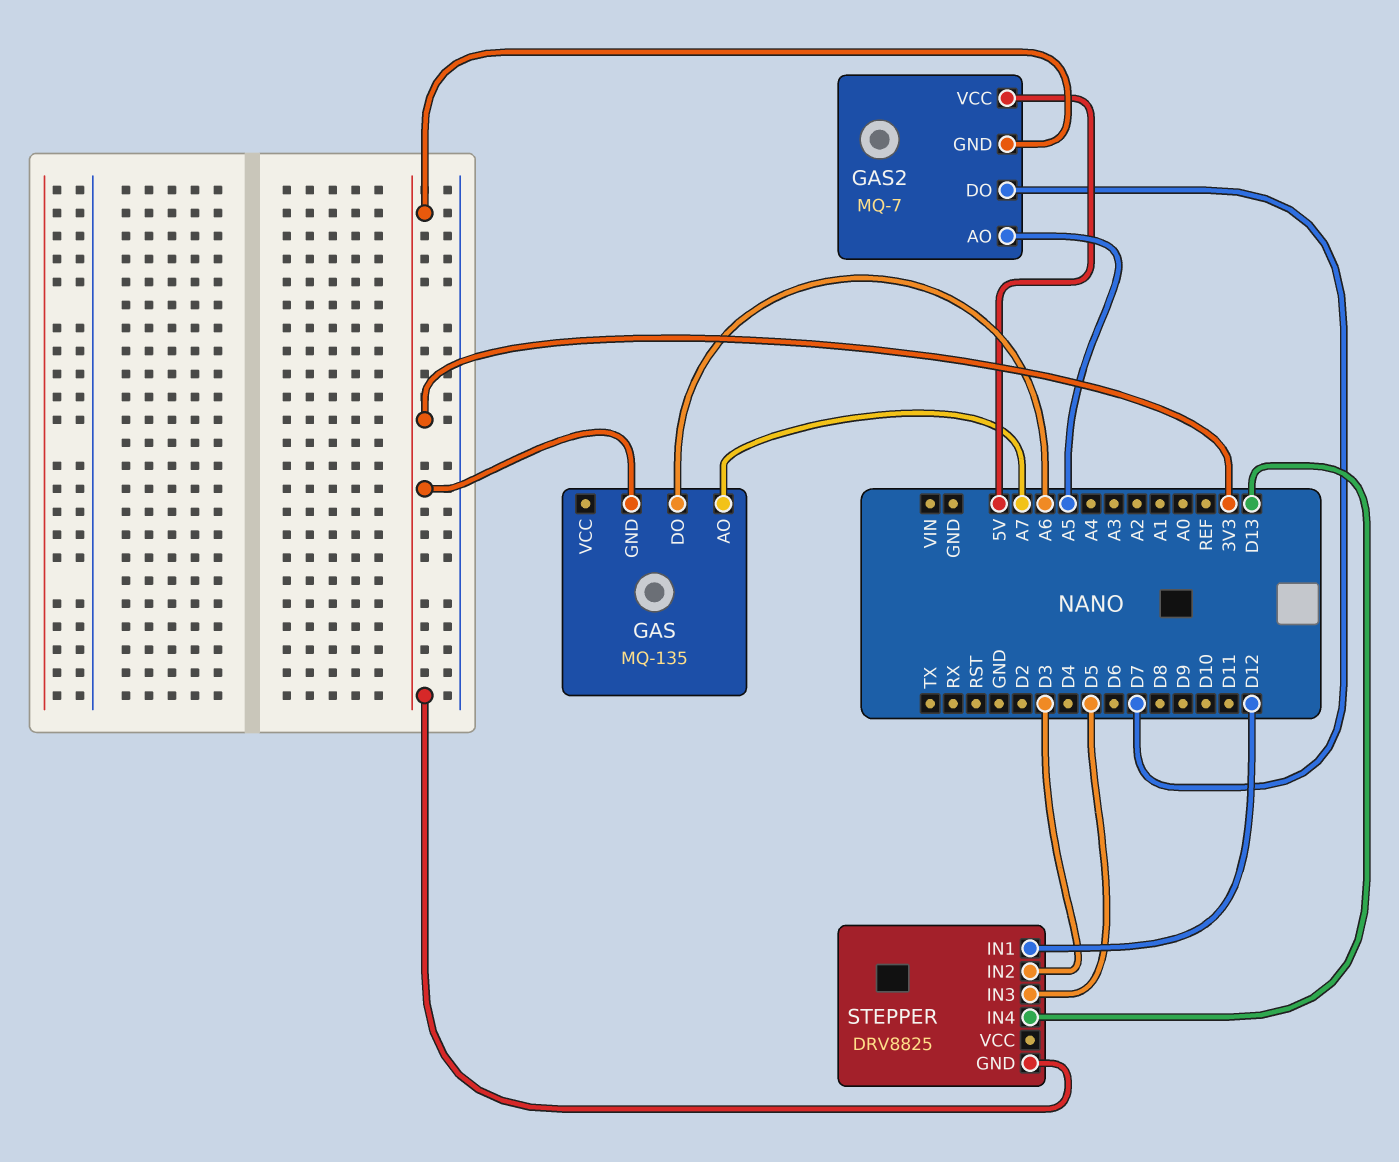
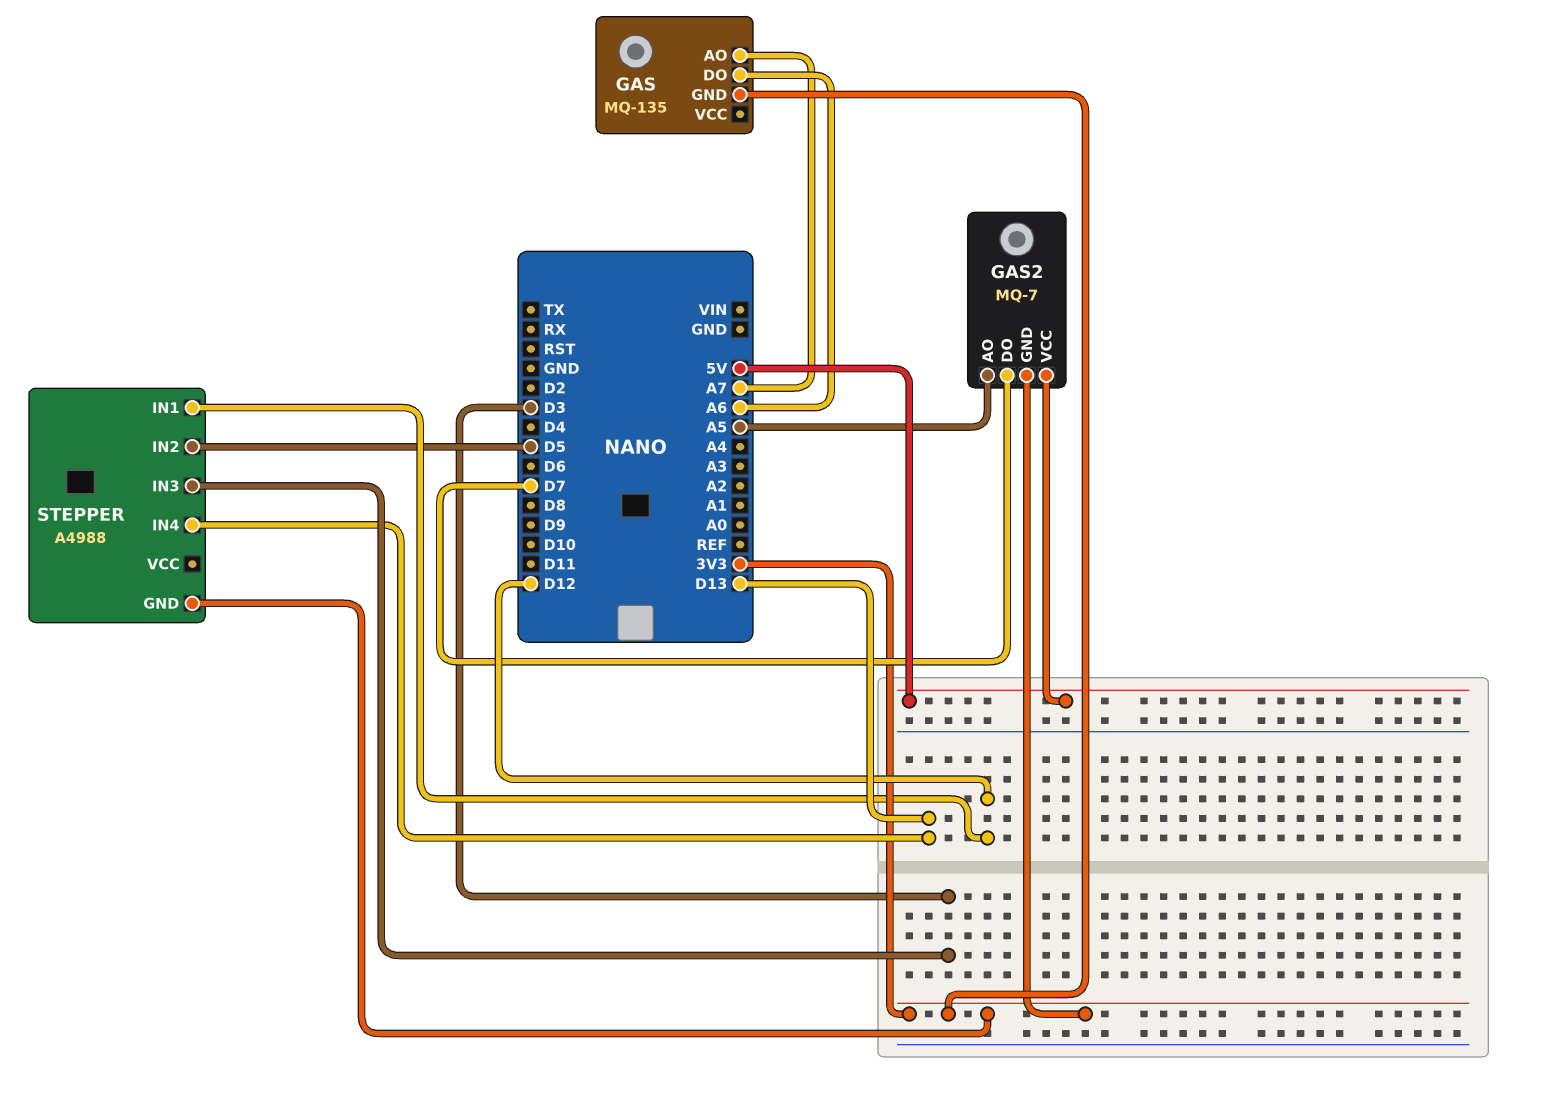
STEPPER: DRV8825 -> A4988
STEPPER pin IN2: D3 -> D5
STEPPER pin IN3: D5 -> D3

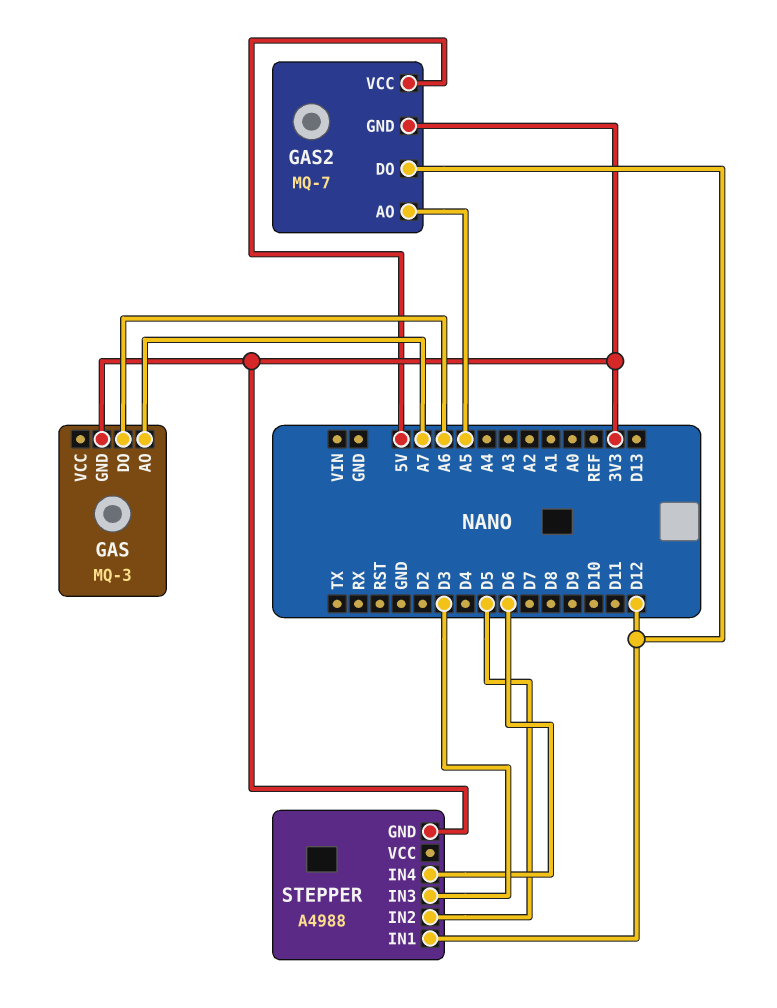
GAS: MQ-135 -> MQ-3
GAS2 pin DO: D7 -> D12
STEPPER pin IN4: D13 -> D6

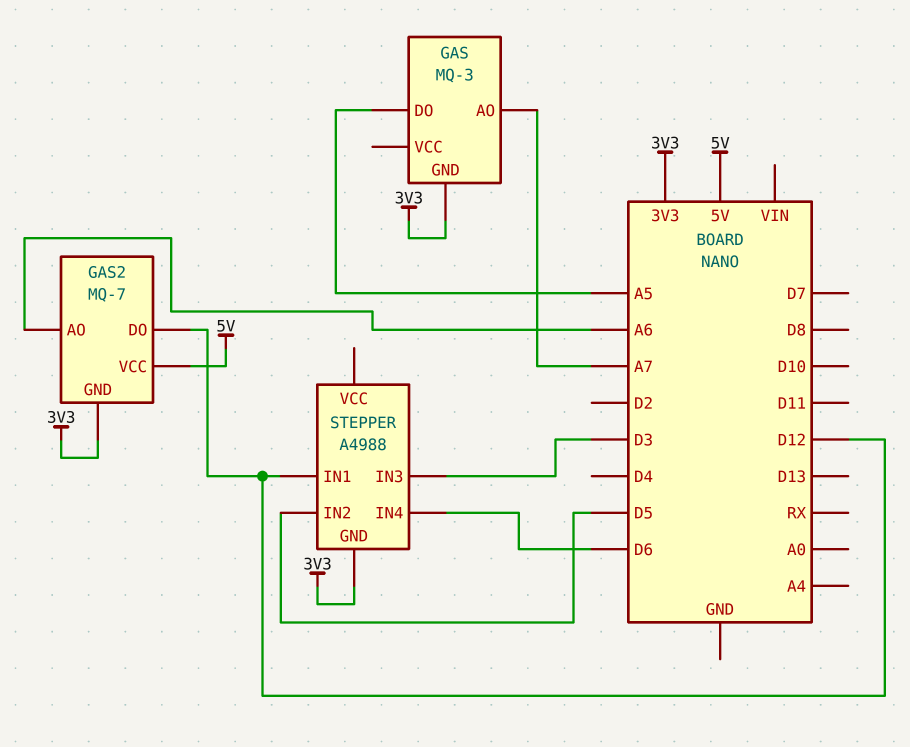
GAS pin DO: A6 -> A5
GAS2 pin AO: A5 -> A6

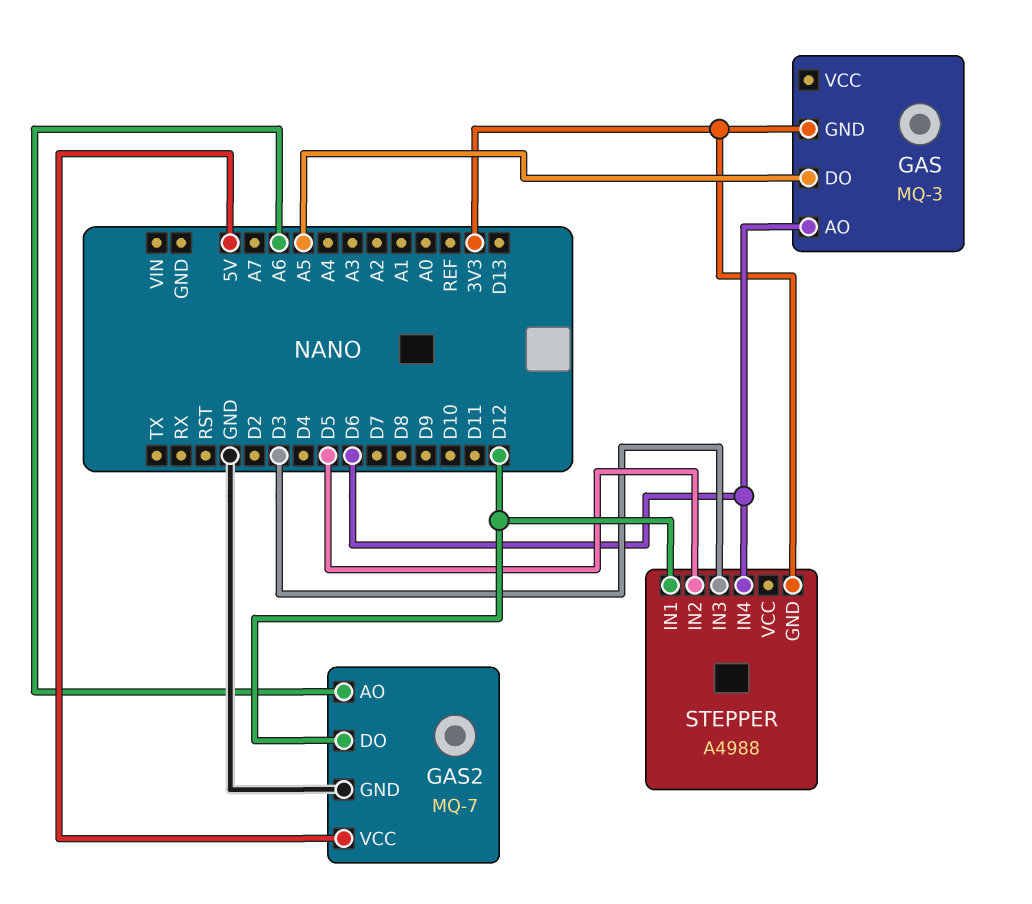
GAS pin AO: A7 -> D6
GAS2 pin GND: 3V3 -> GND

